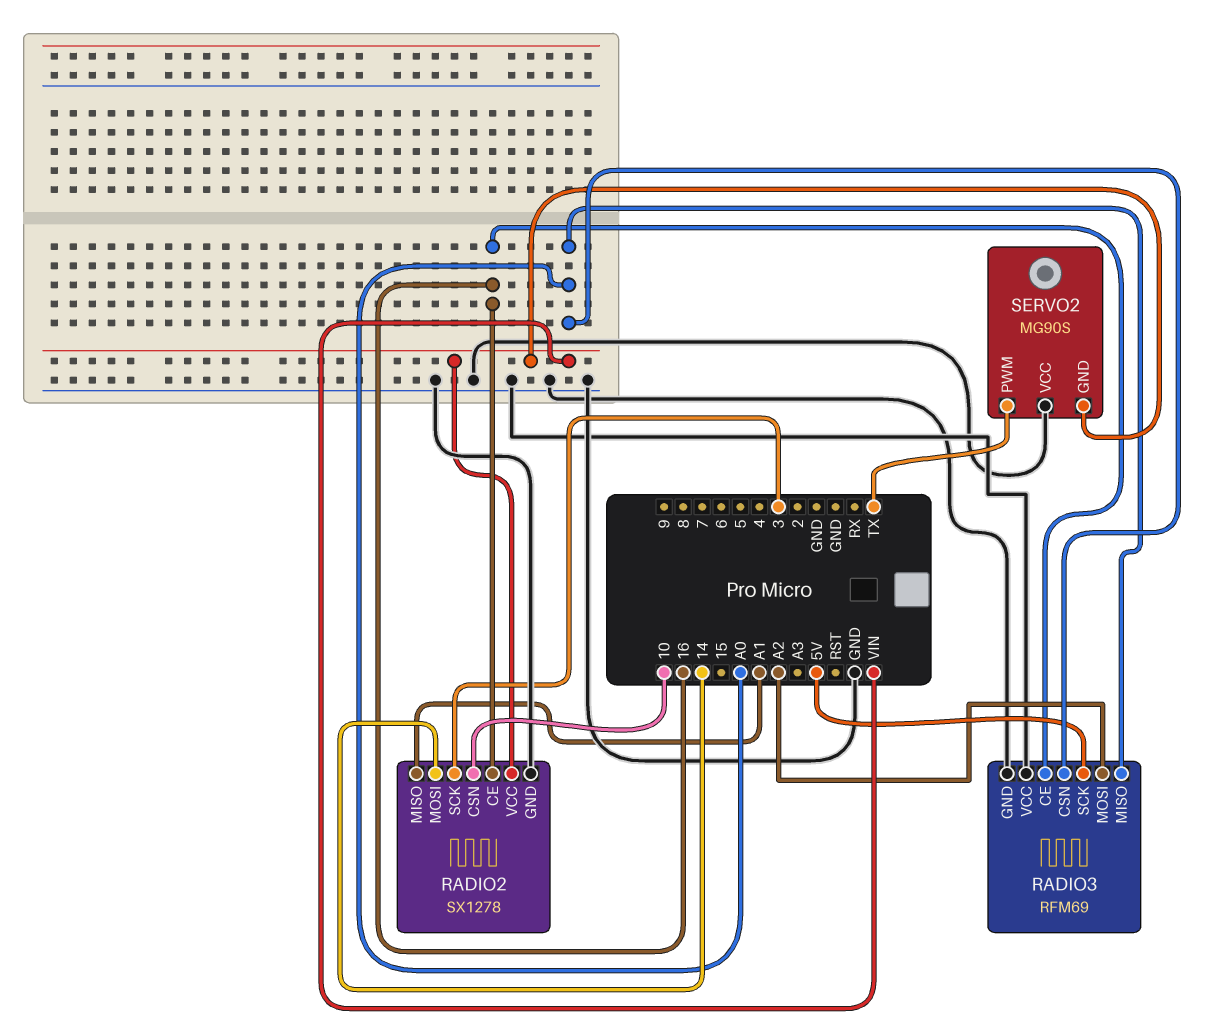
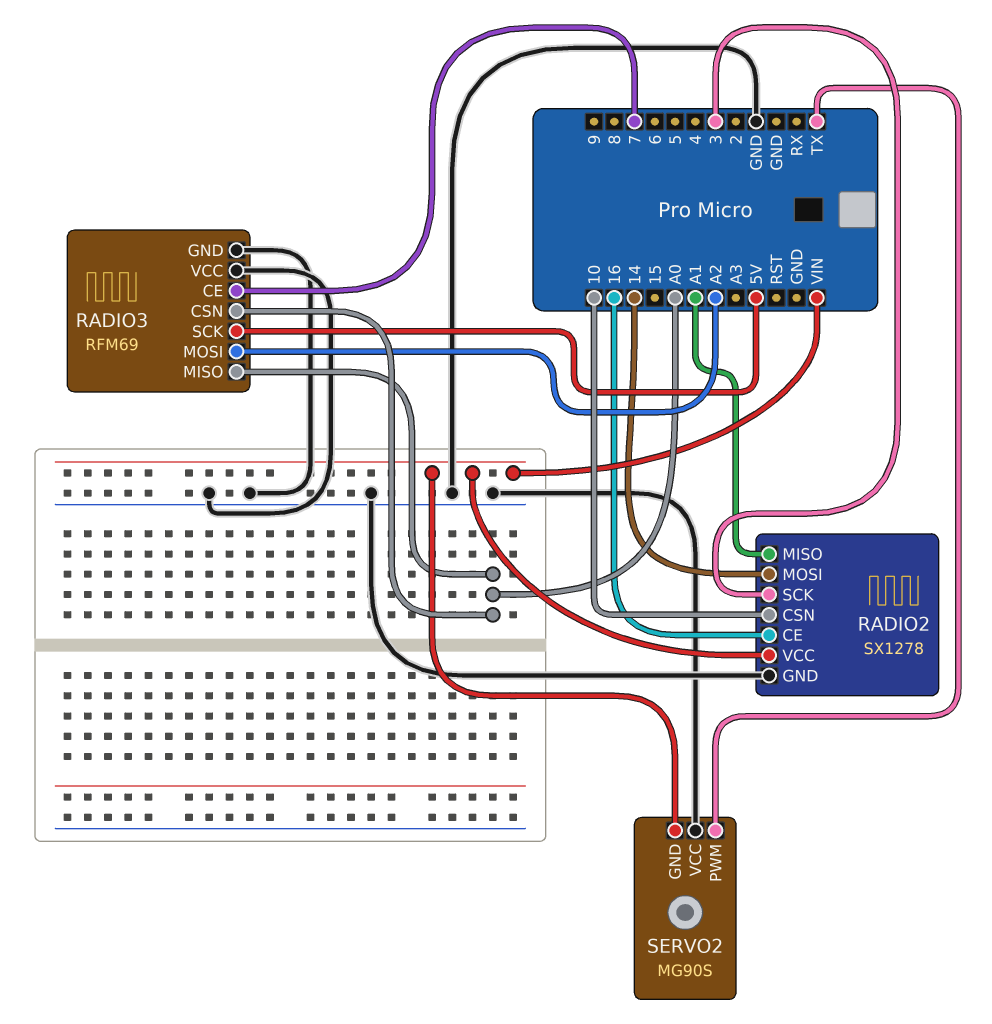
RADIO3 pin CE: 16 -> 7

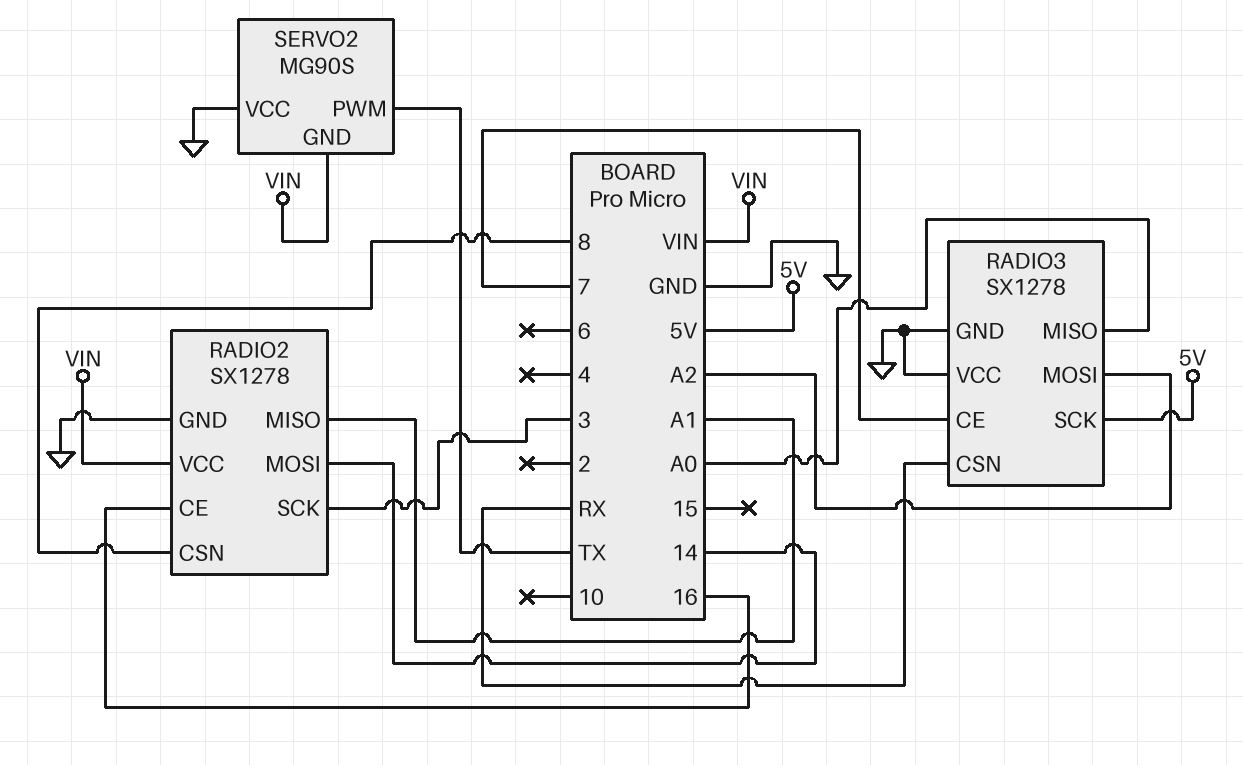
RADIO2 pin CSN: 10 -> 8
RADIO3: RFM69 -> SX1278
RADIO3 pin CSN: A0 -> RX

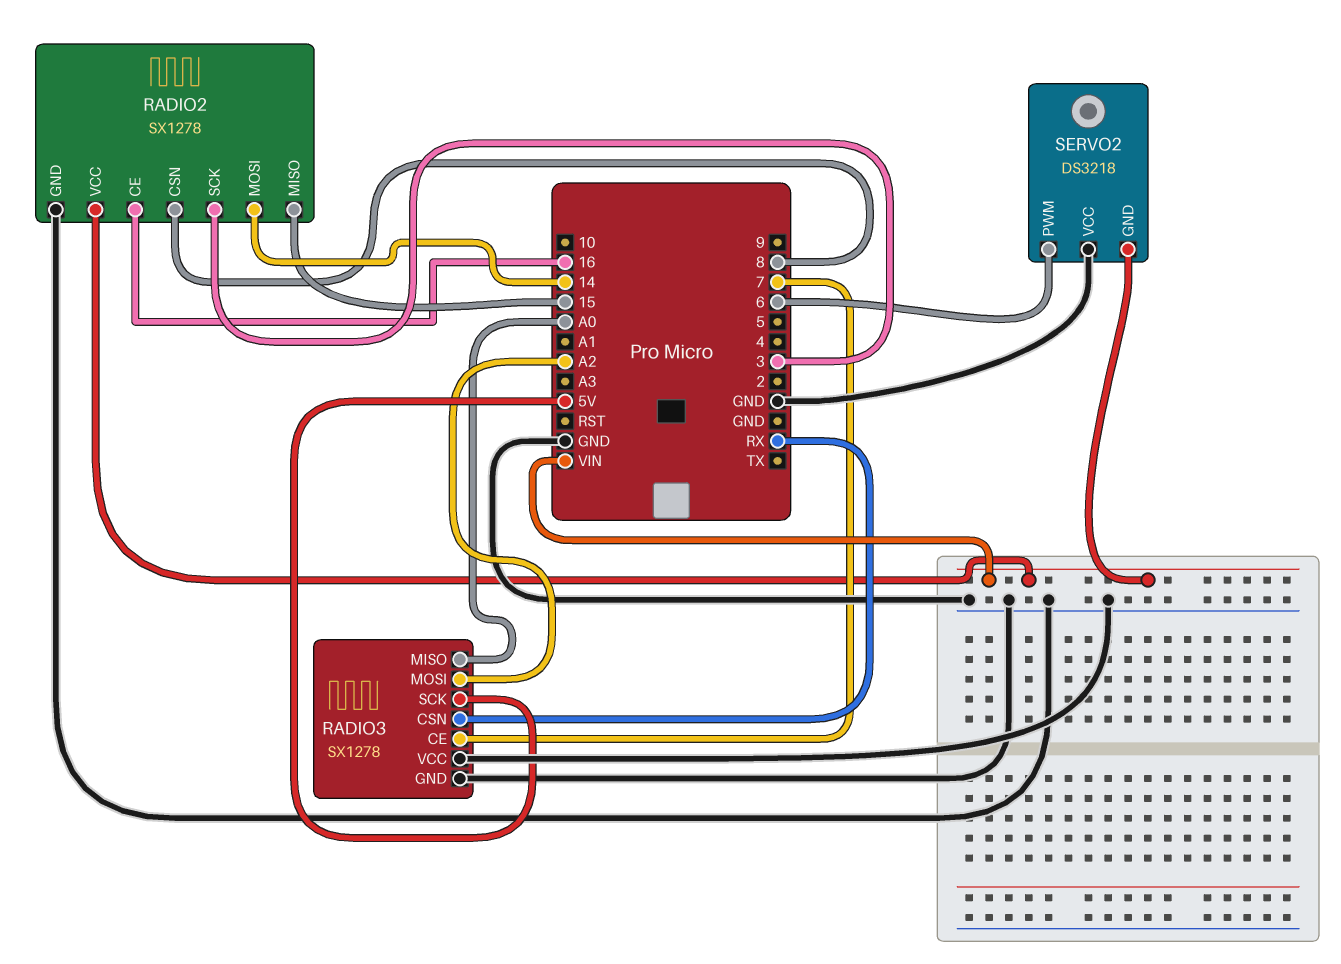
RADIO2 pin MISO: A1 -> 15
SERVO2: MG90S -> DS3218
SERVO2 pin PWM: TX -> 6

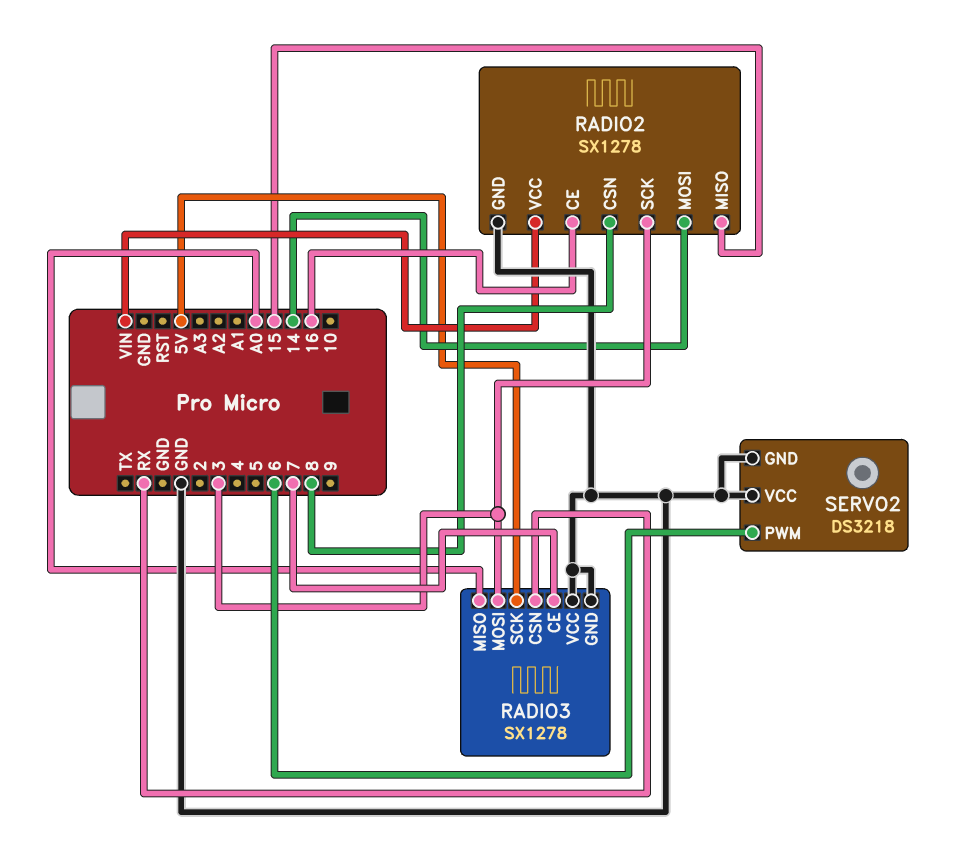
RADIO3 pin MOSI: A2 -> 3
SERVO2 pin GND: VIN -> GND

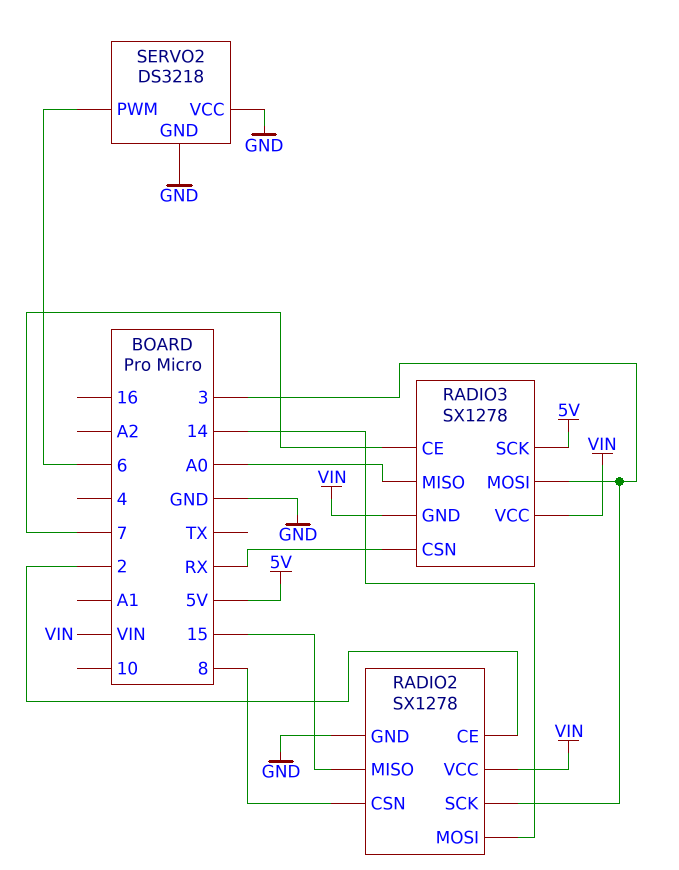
RADIO2 pin CE: 16 -> 2
RADIO3 pin GND: GND -> VIN
RADIO3 pin VCC: GND -> VIN

